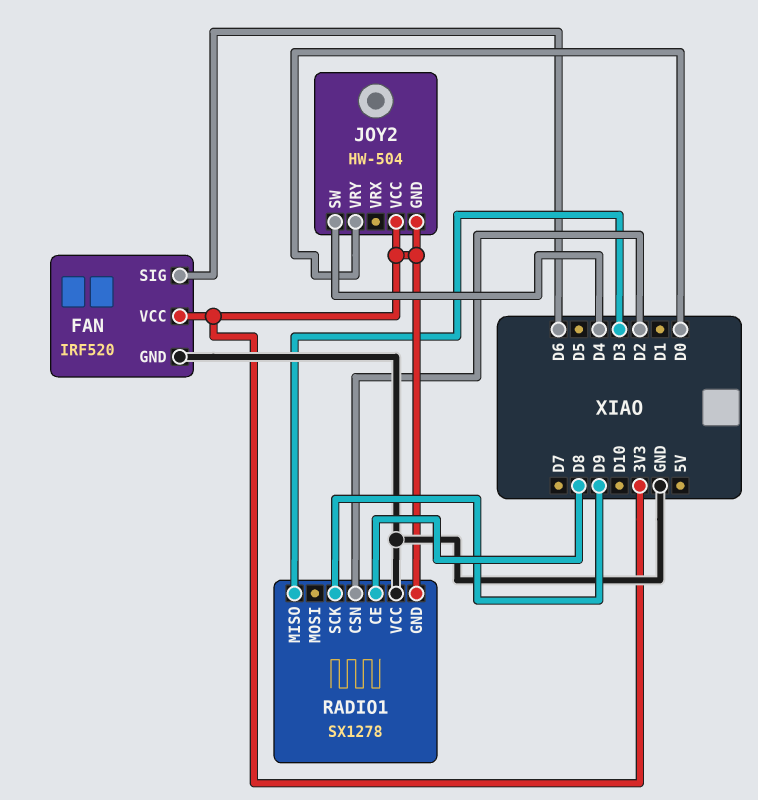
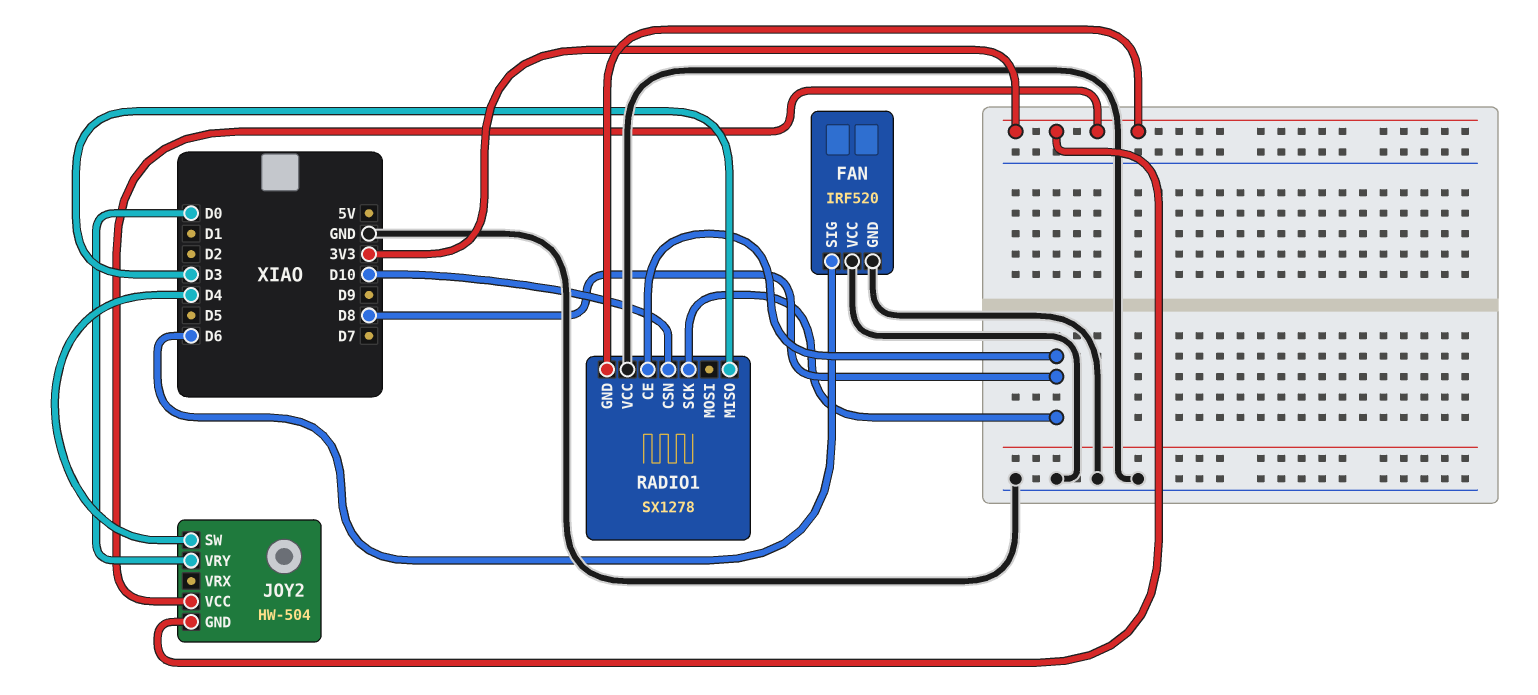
FAN pin VCC: 3V3 -> GND
RADIO1 pin CSN: D2 -> D10
RADIO1 pin SCK: D9 -> D8

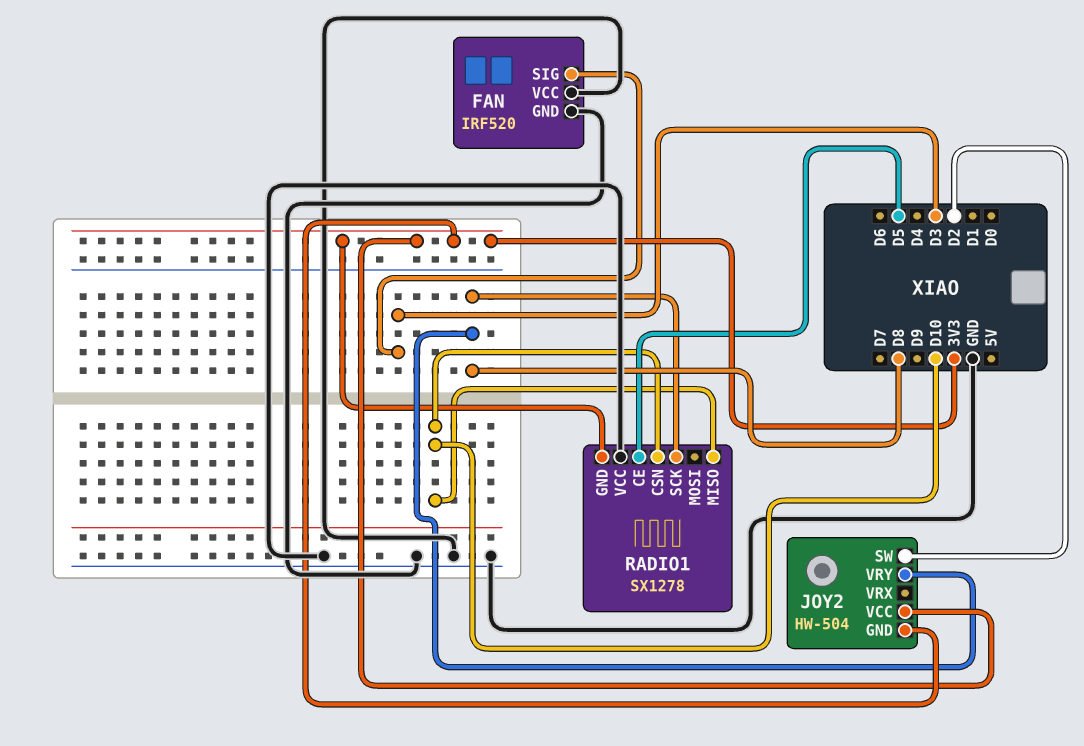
FAN pin SIG: D6 -> D3
JOY2 pin SW: D4 -> D2
JOY2 pin VRY: D0 -> D8
RADIO1 pin CE: D8 -> D5
RADIO1 pin MISO: D3 -> D10

